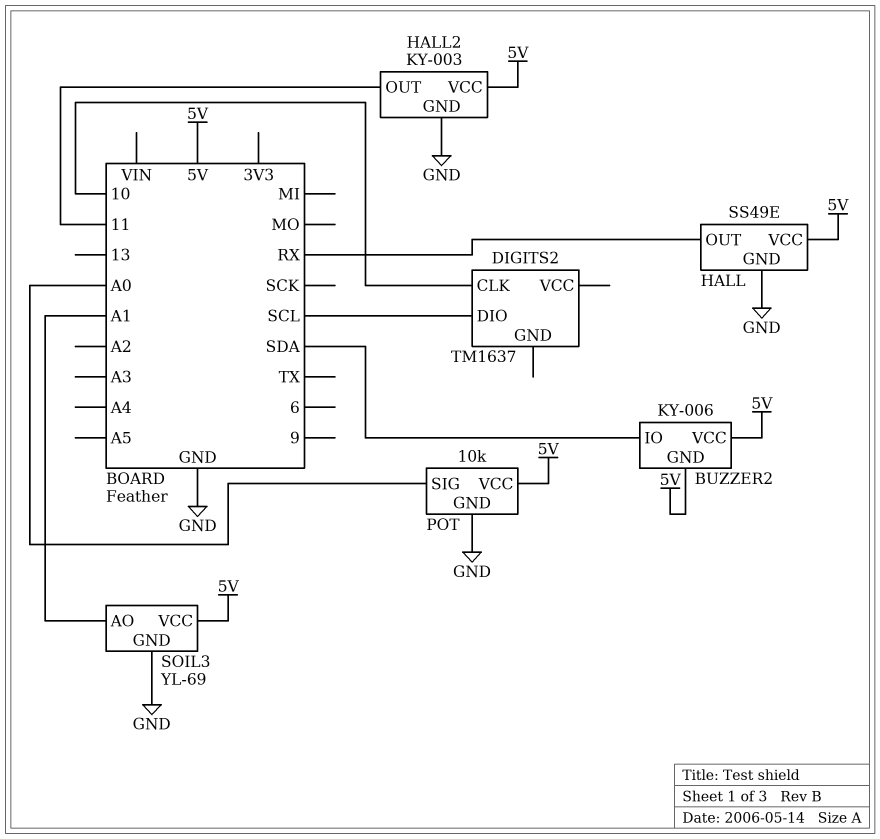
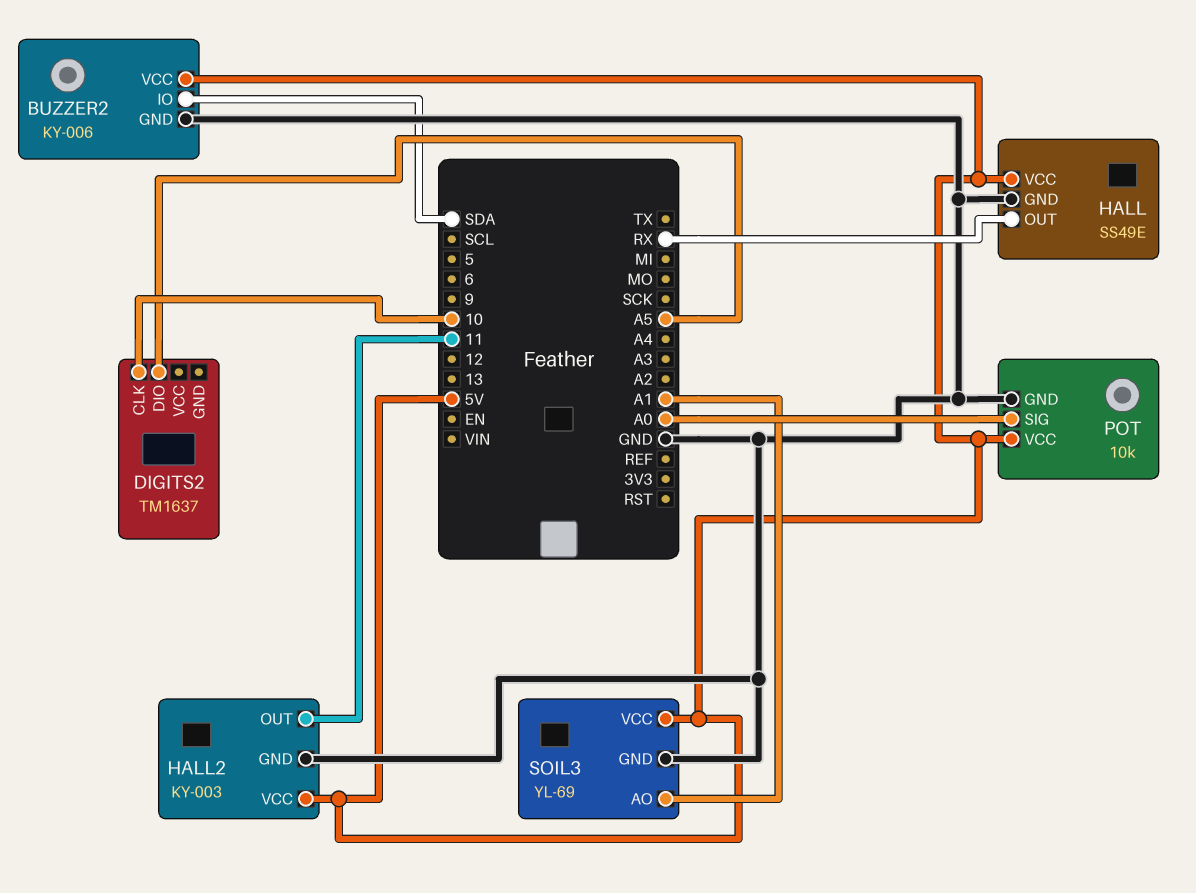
BUZZER2 pin GND: 5V -> GND
DIGITS2 pin DIO: SCL -> A5

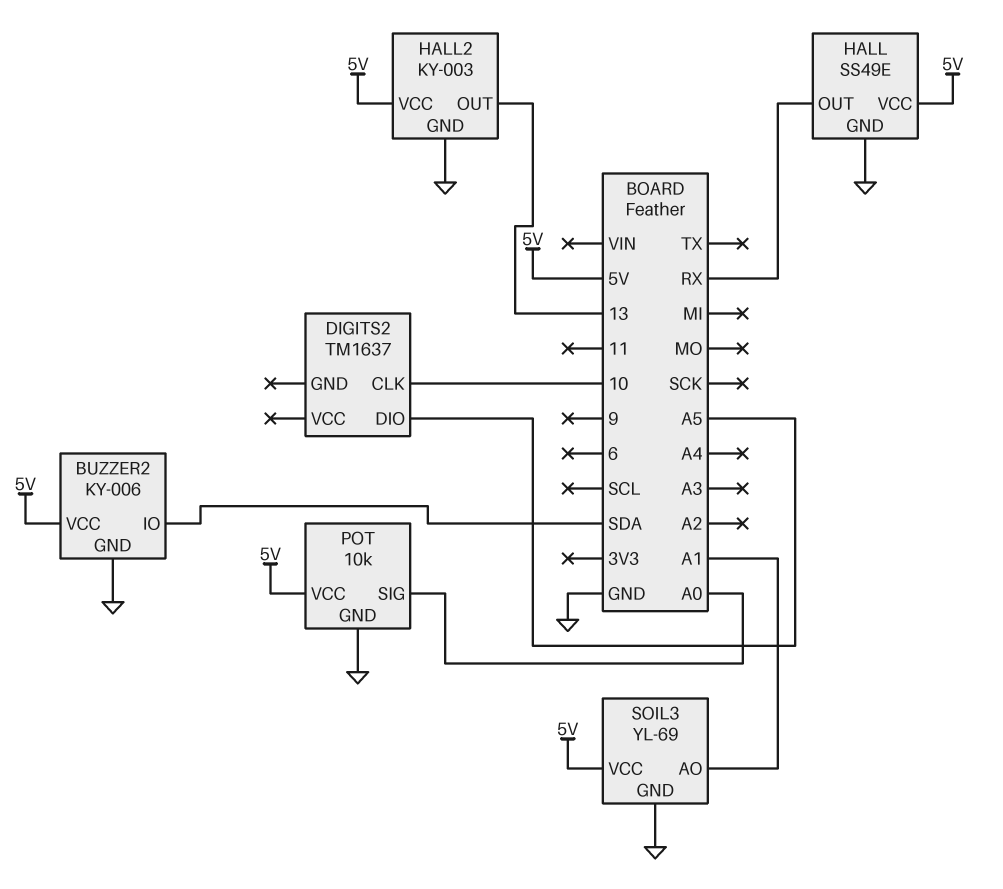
HALL2 pin OUT: 11 -> 13

